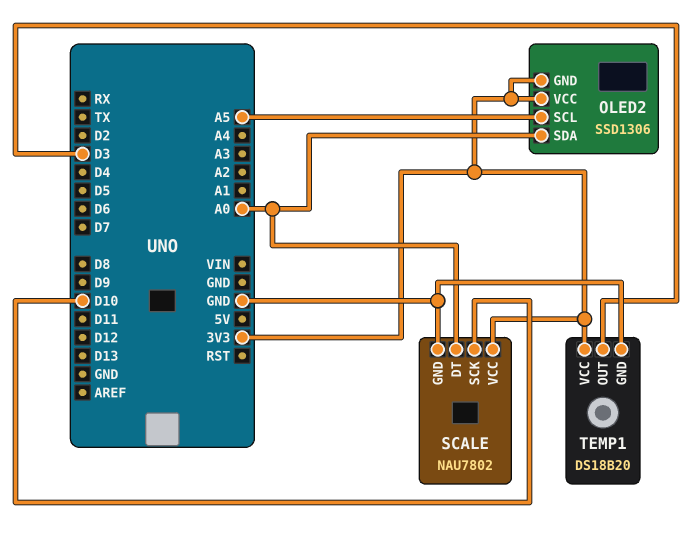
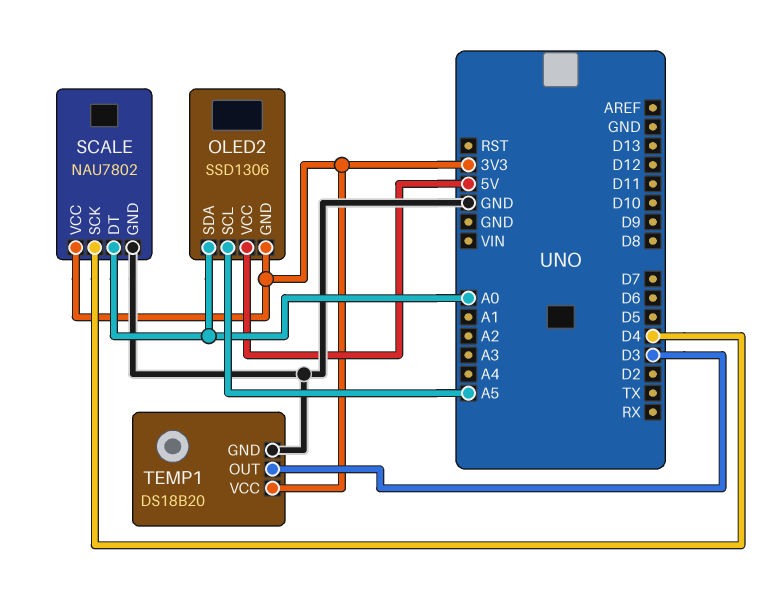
OLED2 pin VCC: 3V3 -> 5V
SCALE pin SCK: D10 -> D4

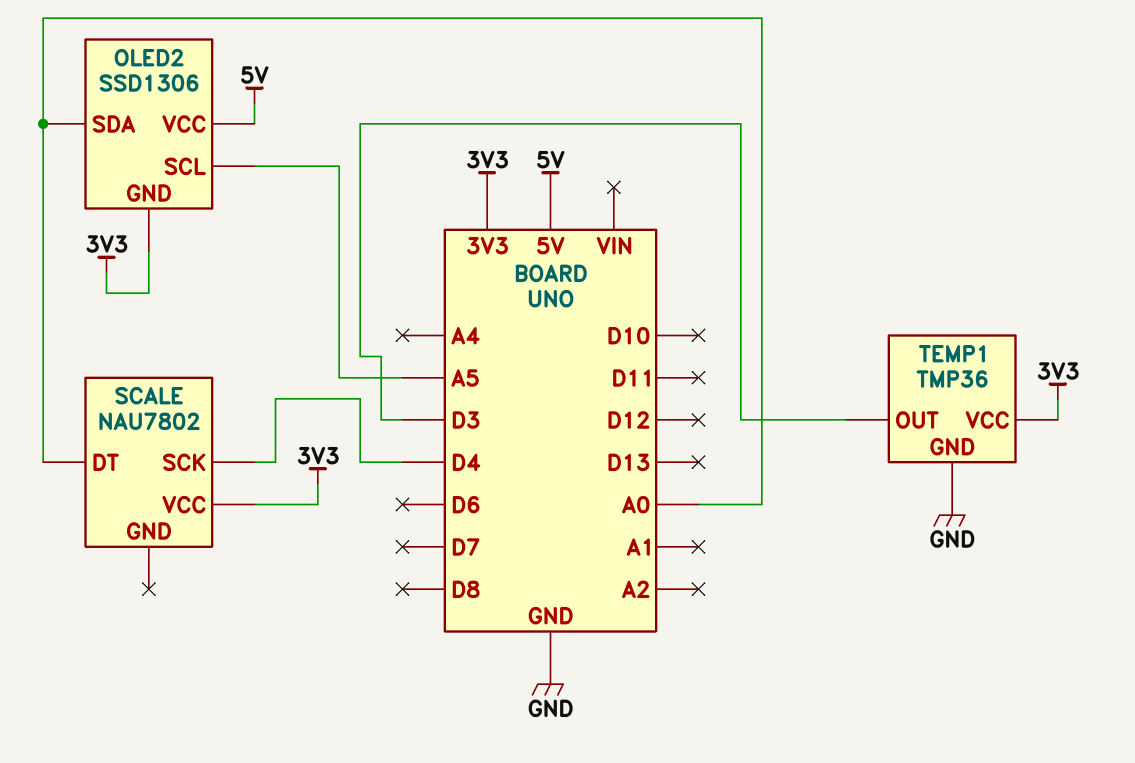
SCALE pin GND: GND -> none
TEMP1: DS18B20 -> TMP36

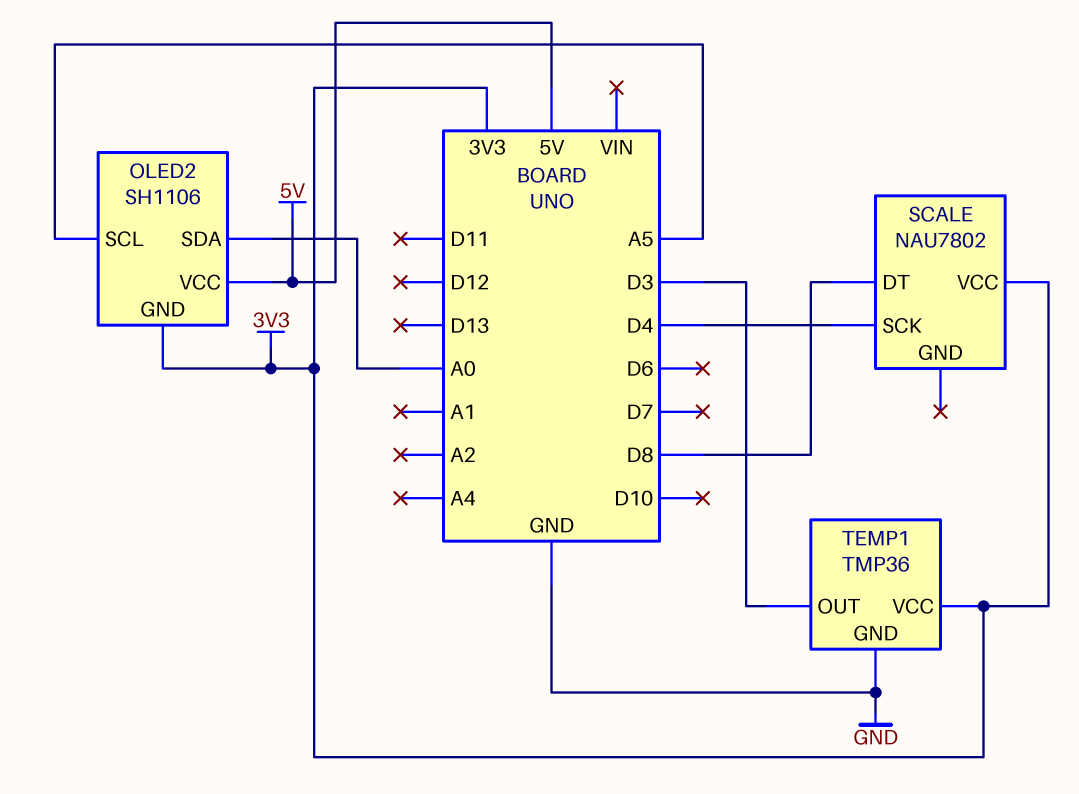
OLED2: SSD1306 -> SH1106
SCALE pin DT: A0 -> D8

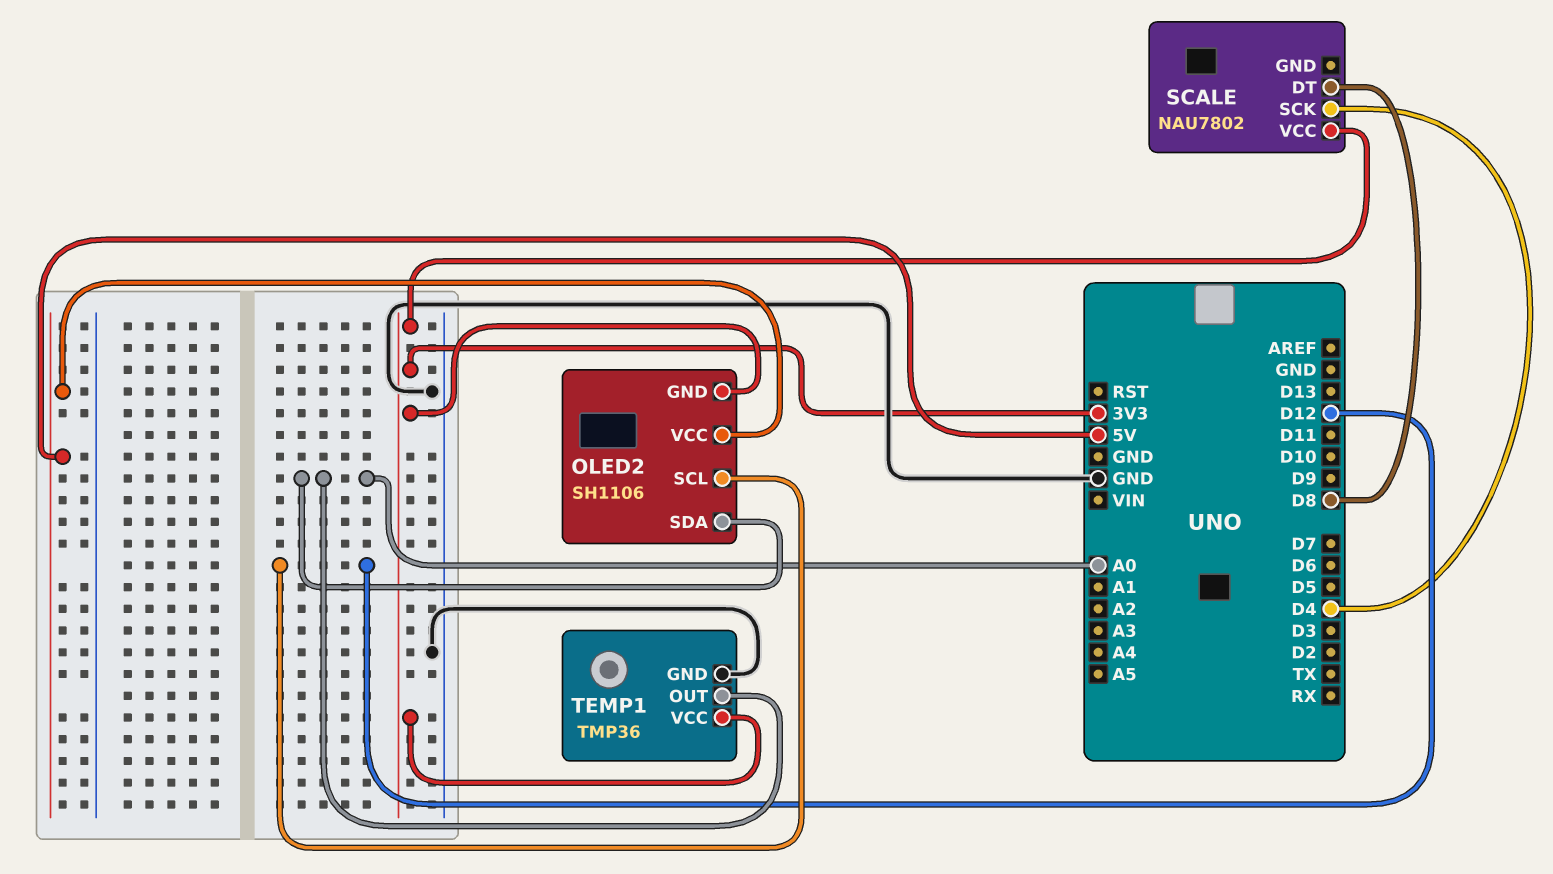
OLED2 pin SCL: A5 -> D12
TEMP1 pin OUT: D3 -> A0

